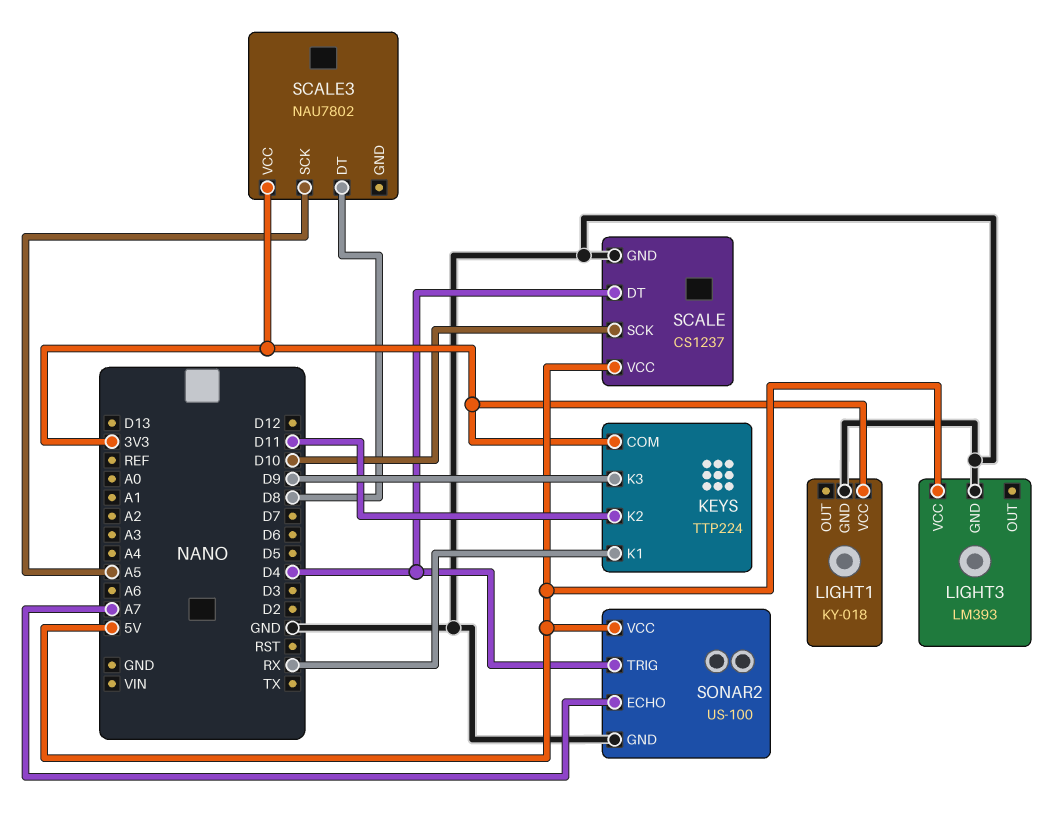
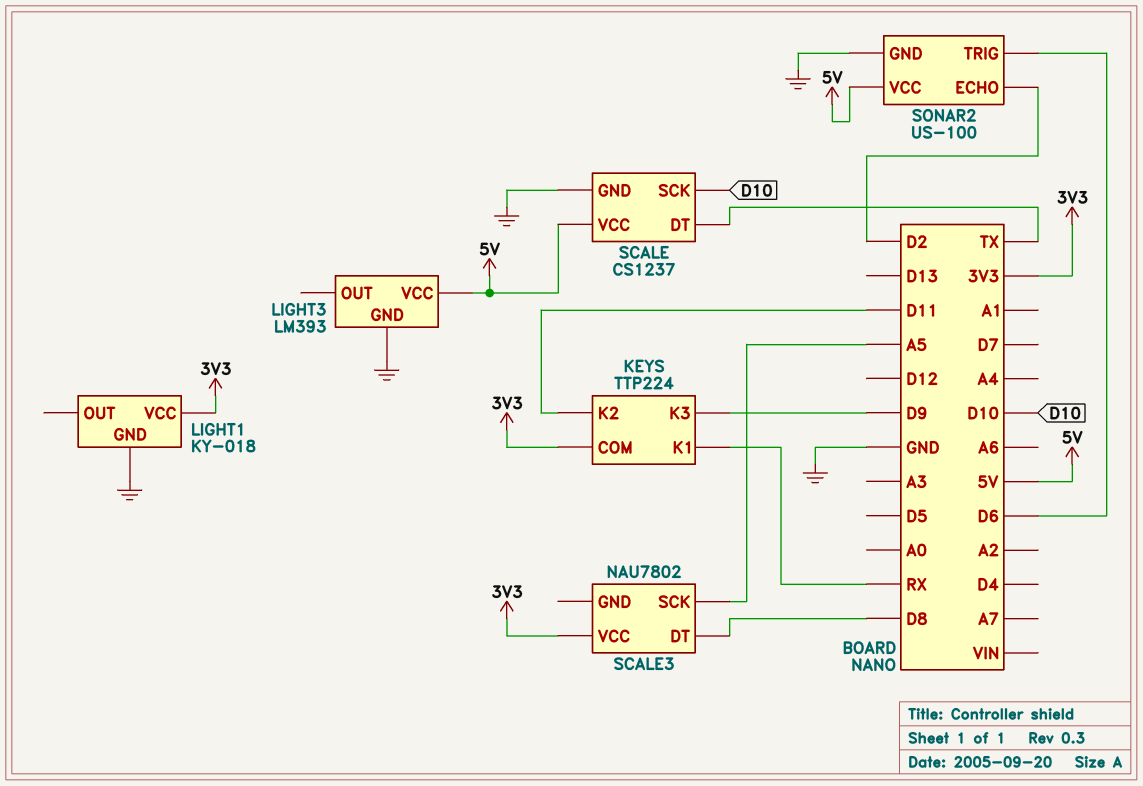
SCALE pin DT: D4 -> TX
SONAR2 pin ECHO: A7 -> D2
SONAR2 pin TRIG: D4 -> D6

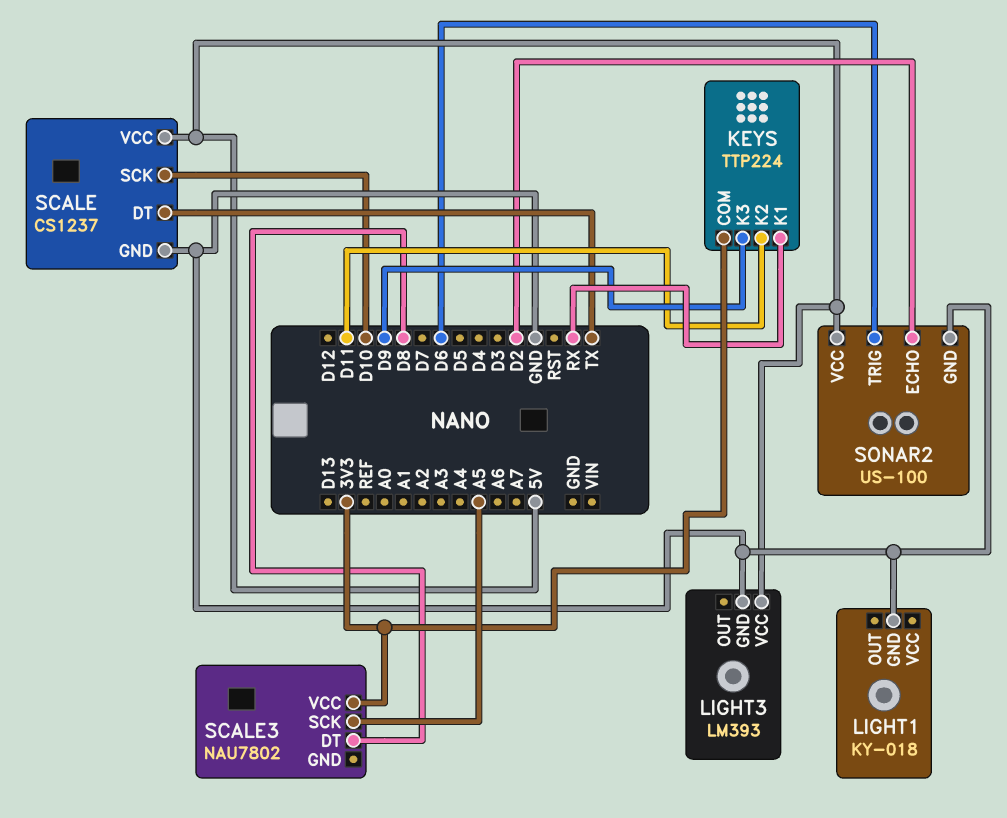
LIGHT1 pin VCC: 3V3 -> none

